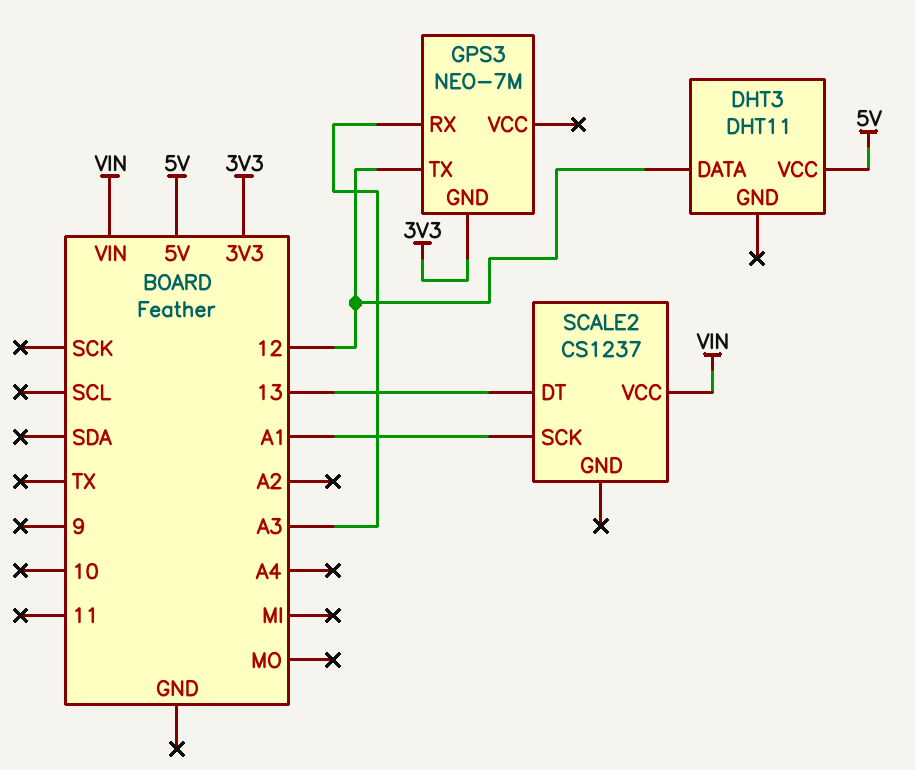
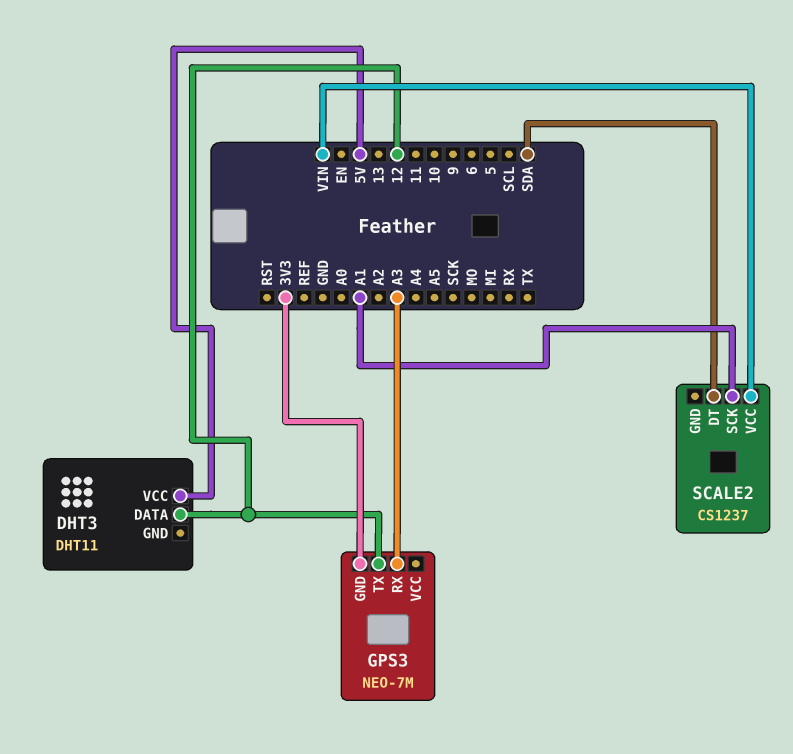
SCALE2 pin DT: 13 -> SDA

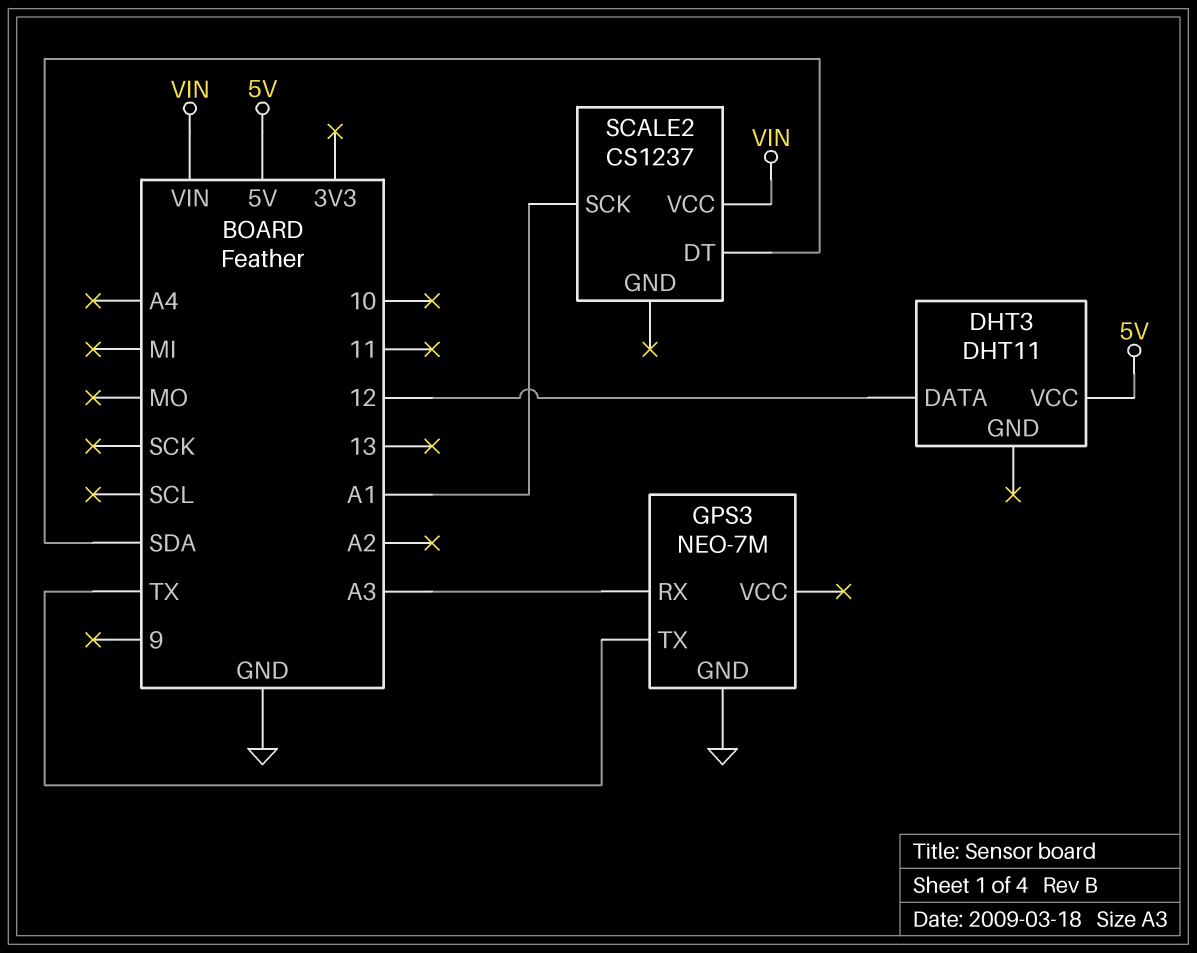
GPS3 pin GND: 3V3 -> GND
GPS3 pin TX: 12 -> TX

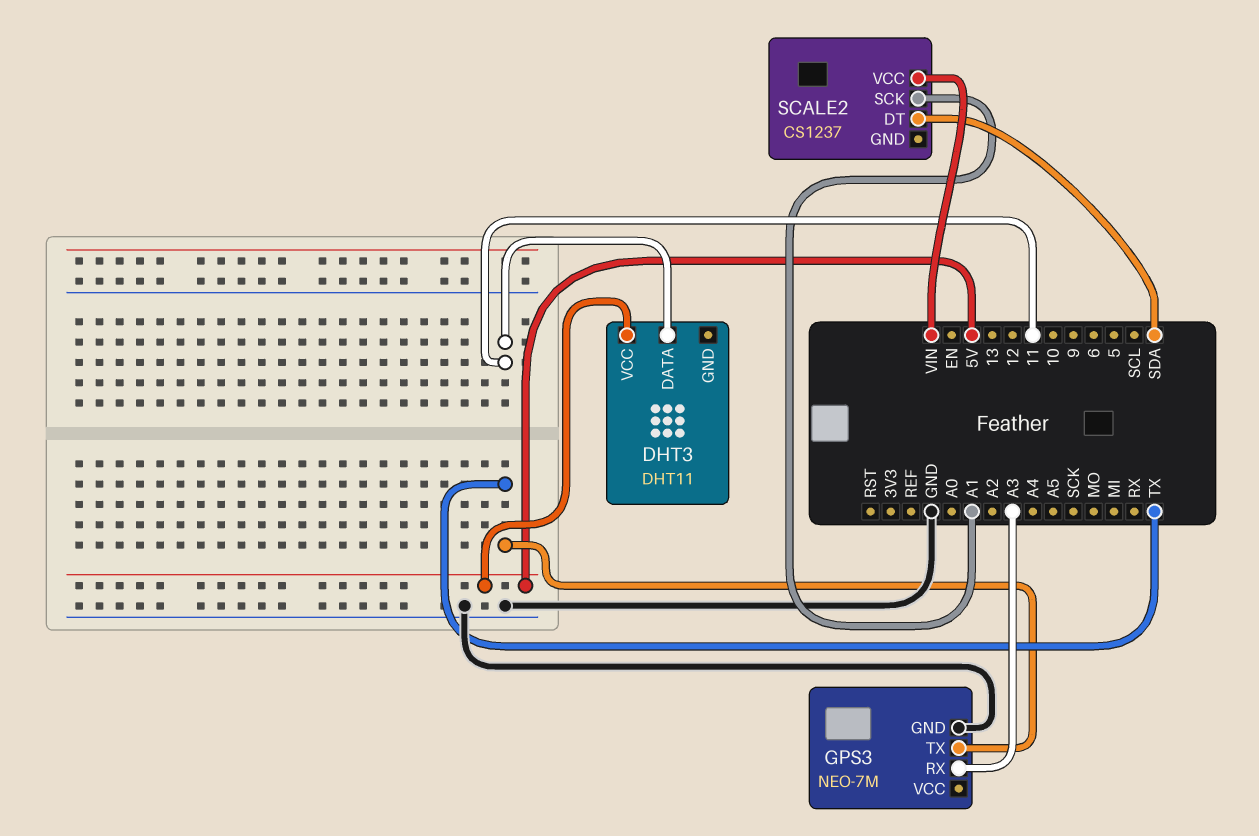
DHT3 pin DATA: 12 -> 11

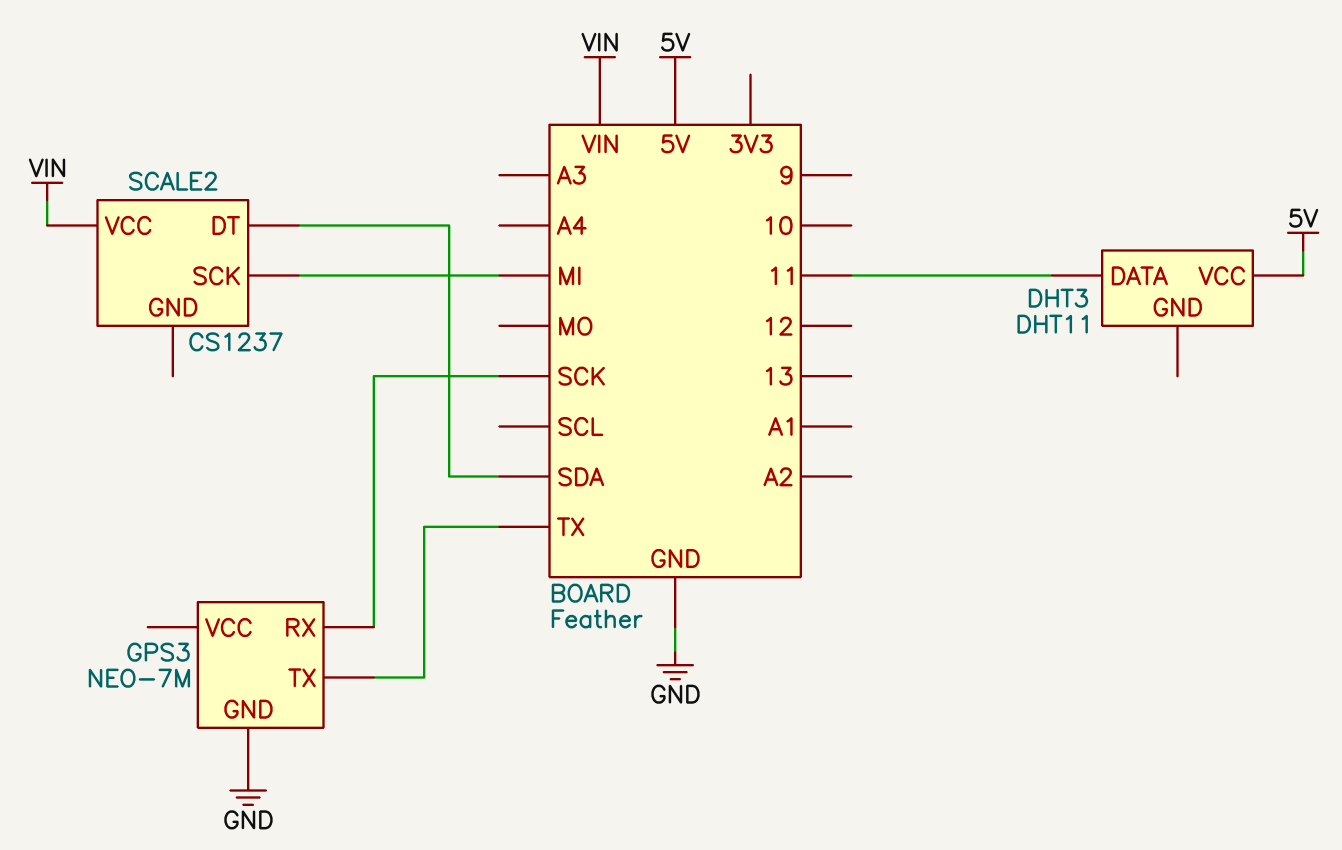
GPS3 pin RX: A3 -> SCK
SCALE2 pin SCK: A1 -> MI

